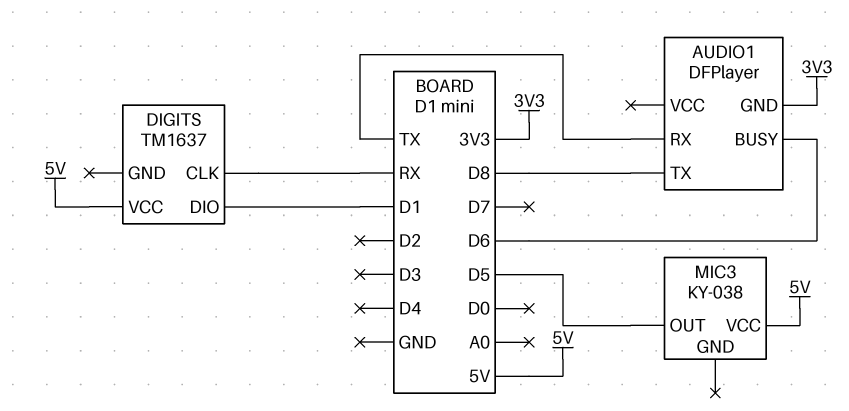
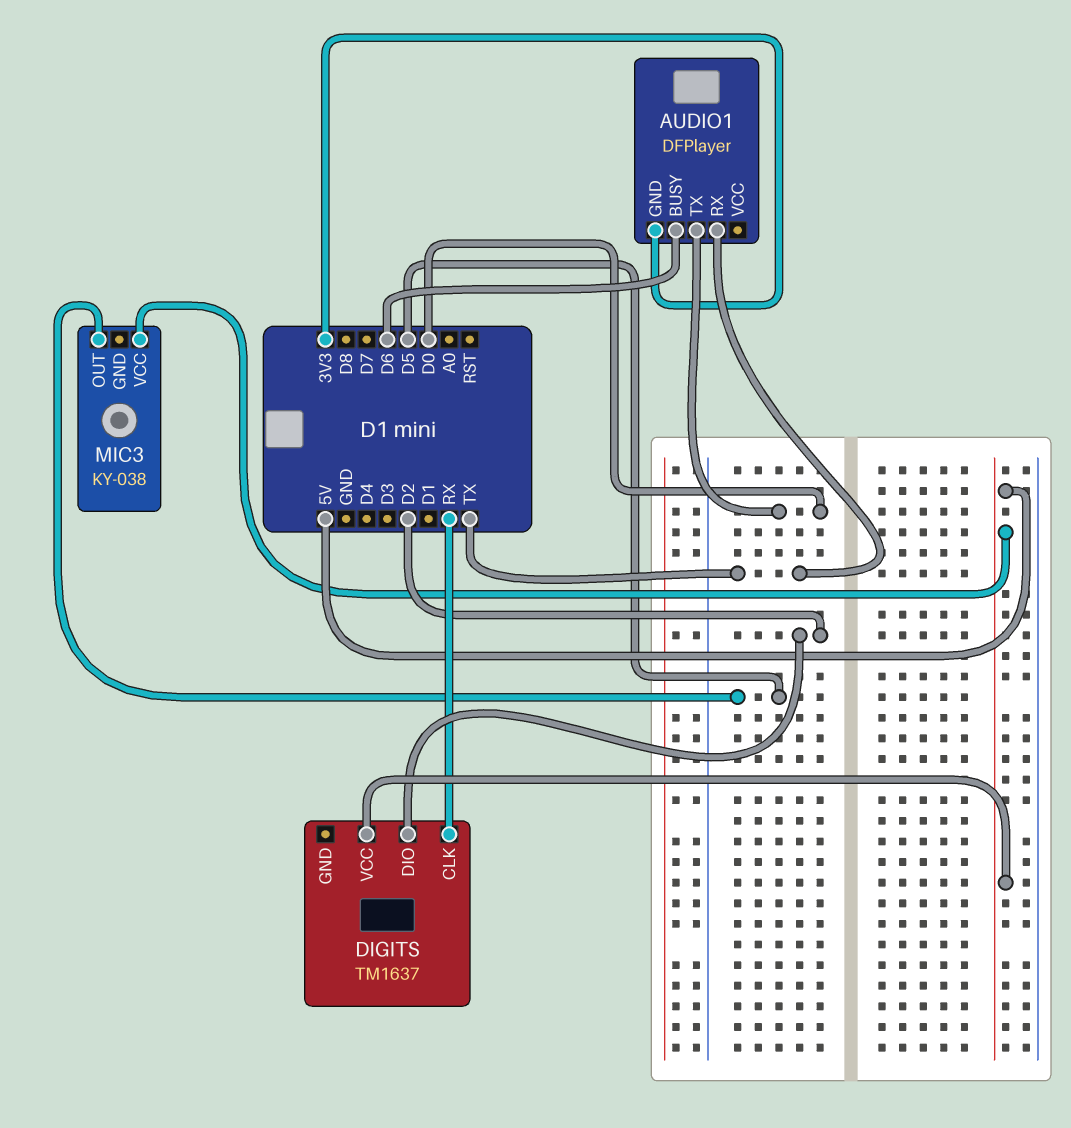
AUDIO1 pin TX: D8 -> D0
DIGITS pin DIO: D1 -> D2

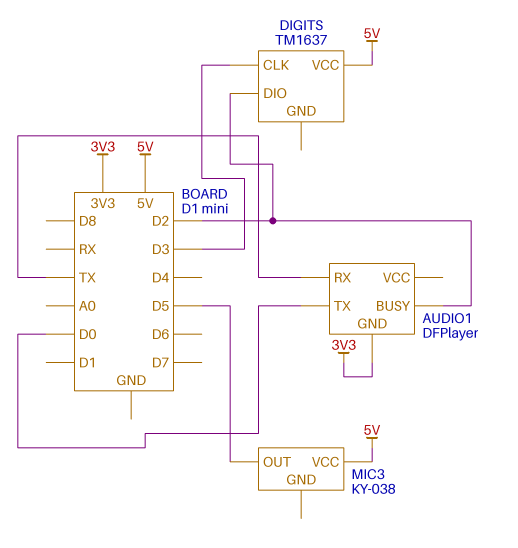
AUDIO1 pin BUSY: D6 -> D2
DIGITS pin CLK: RX -> D3

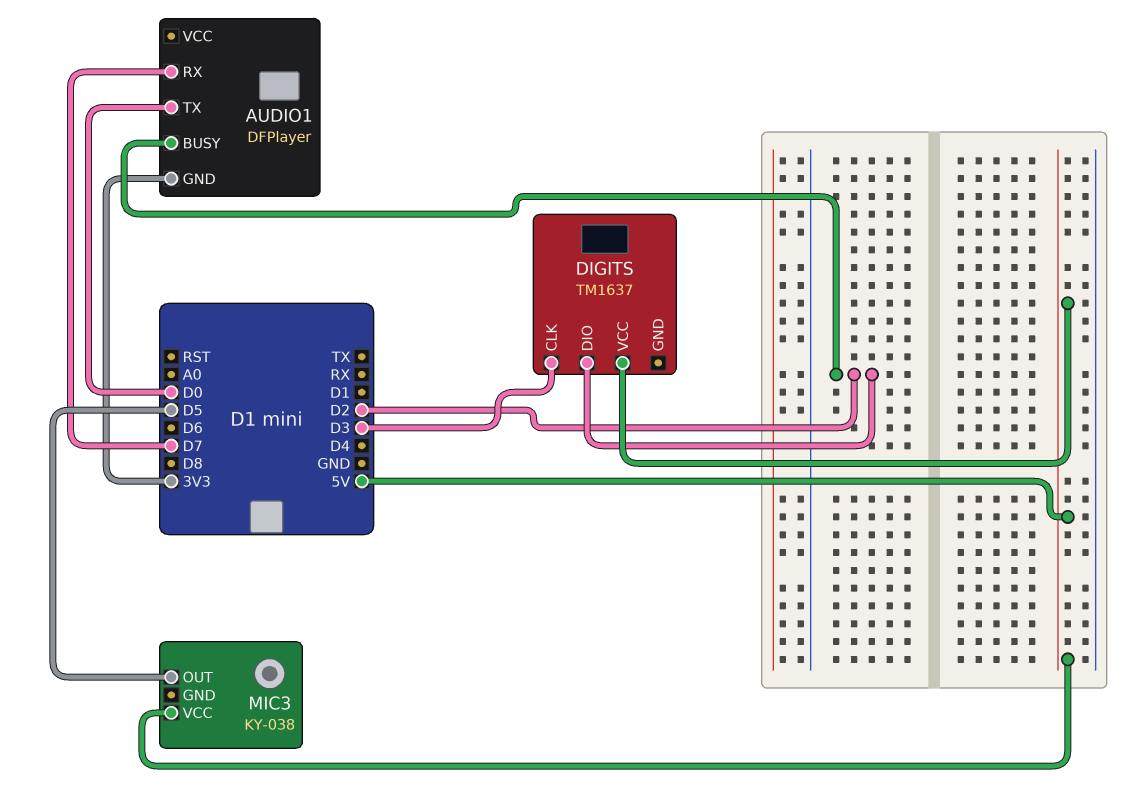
AUDIO1 pin RX: TX -> D7

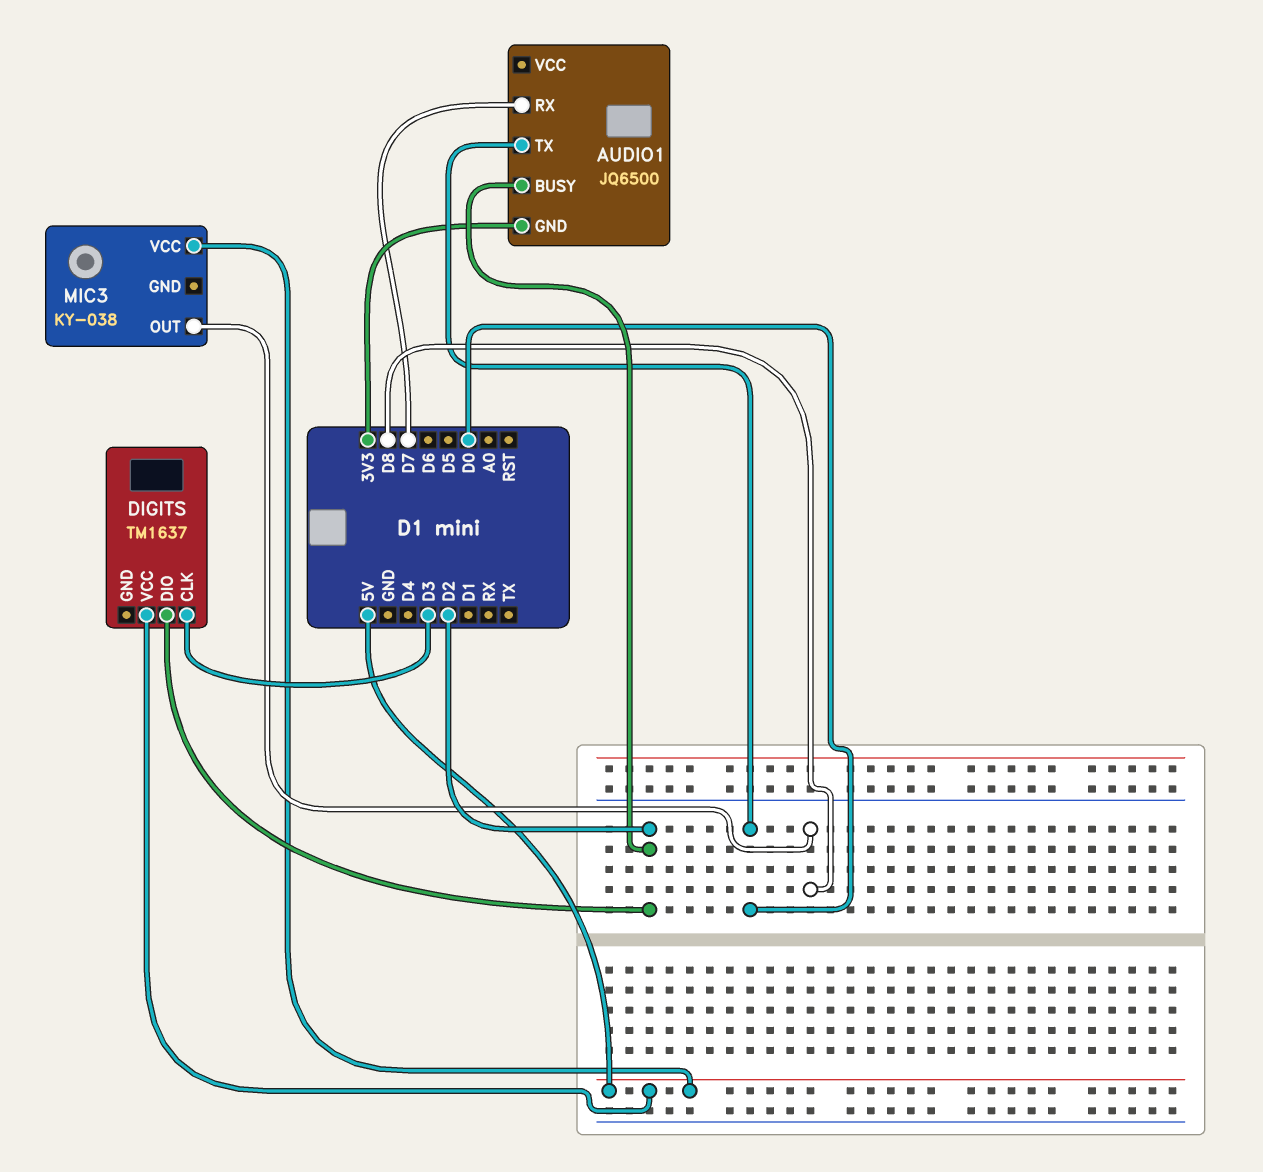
AUDIO1: DFPlayer -> JQ6500
MIC3 pin OUT: D5 -> D8

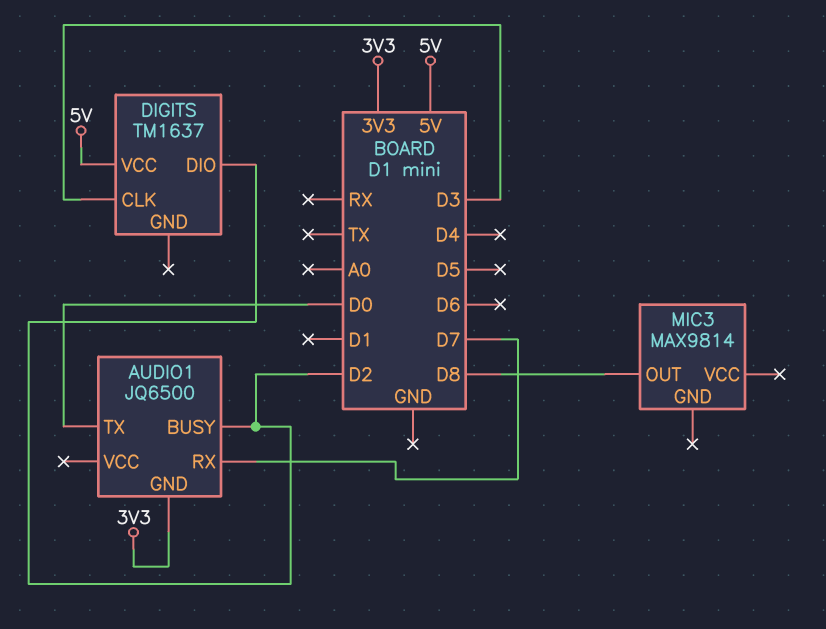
MIC3: KY-038 -> MAX9814
MIC3 pin VCC: 5V -> none

